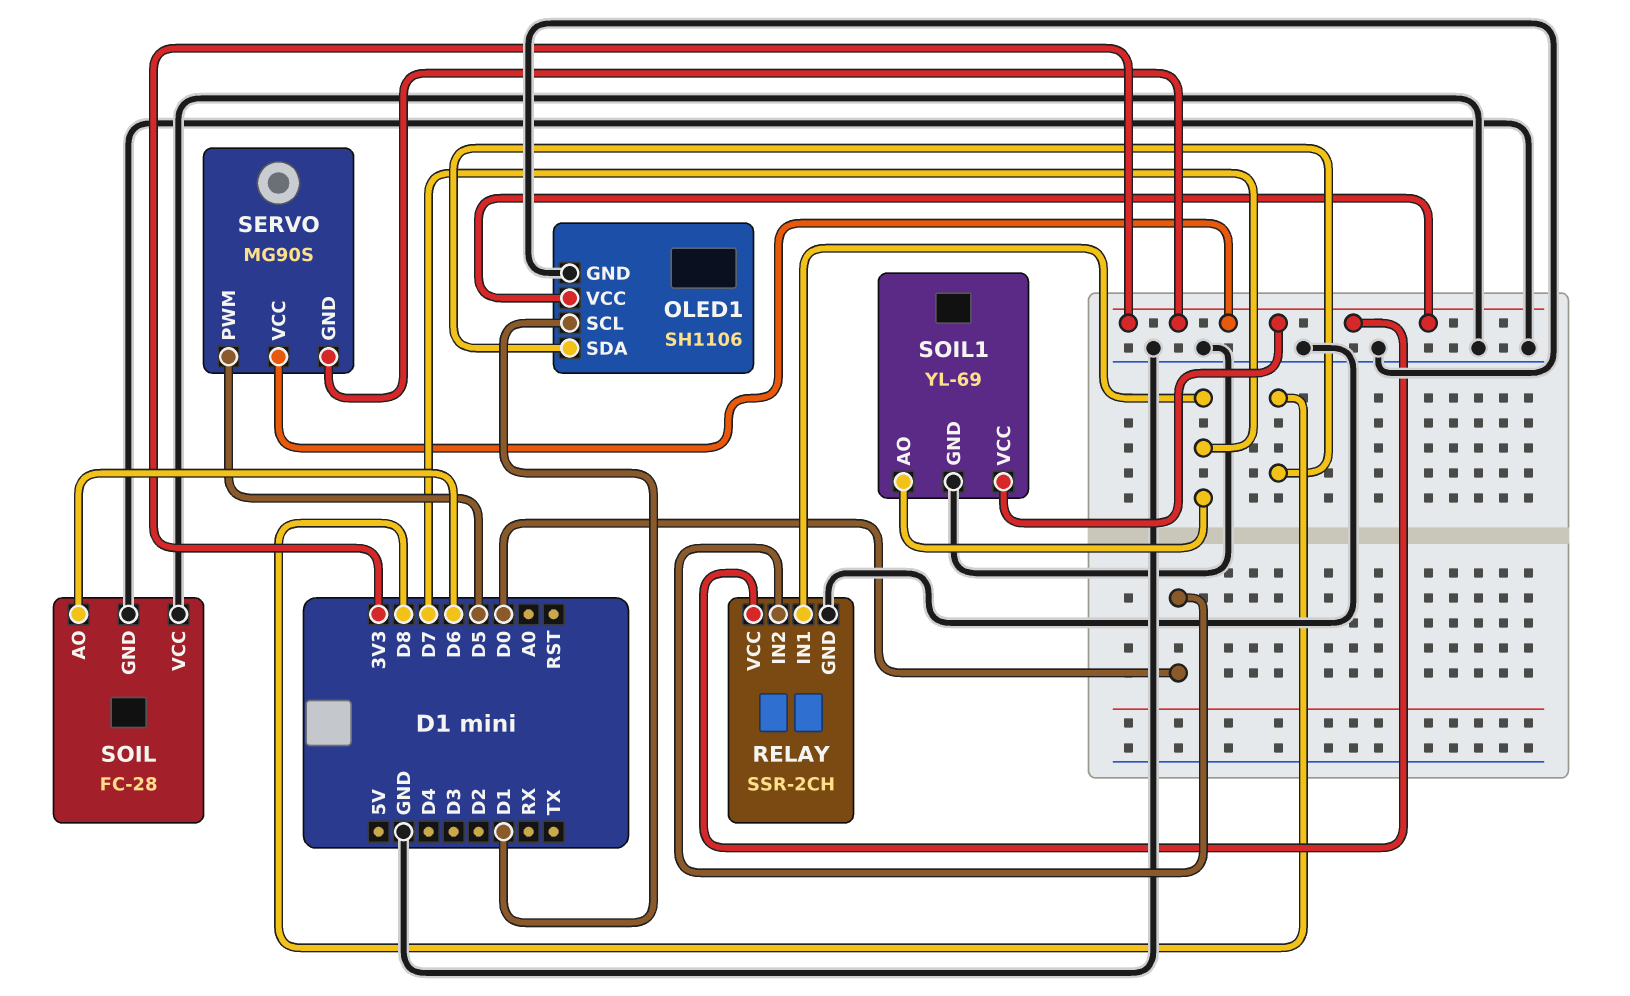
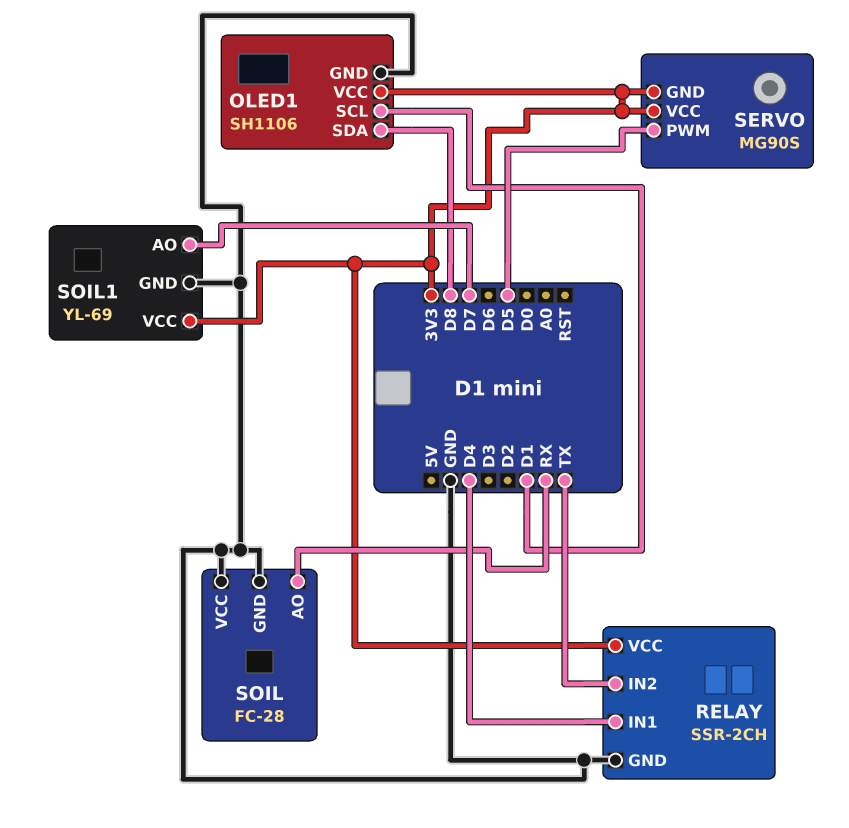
RELAY pin IN1: D7 -> D4
RELAY pin IN2: D0 -> TX
SOIL pin AO: D6 -> RX

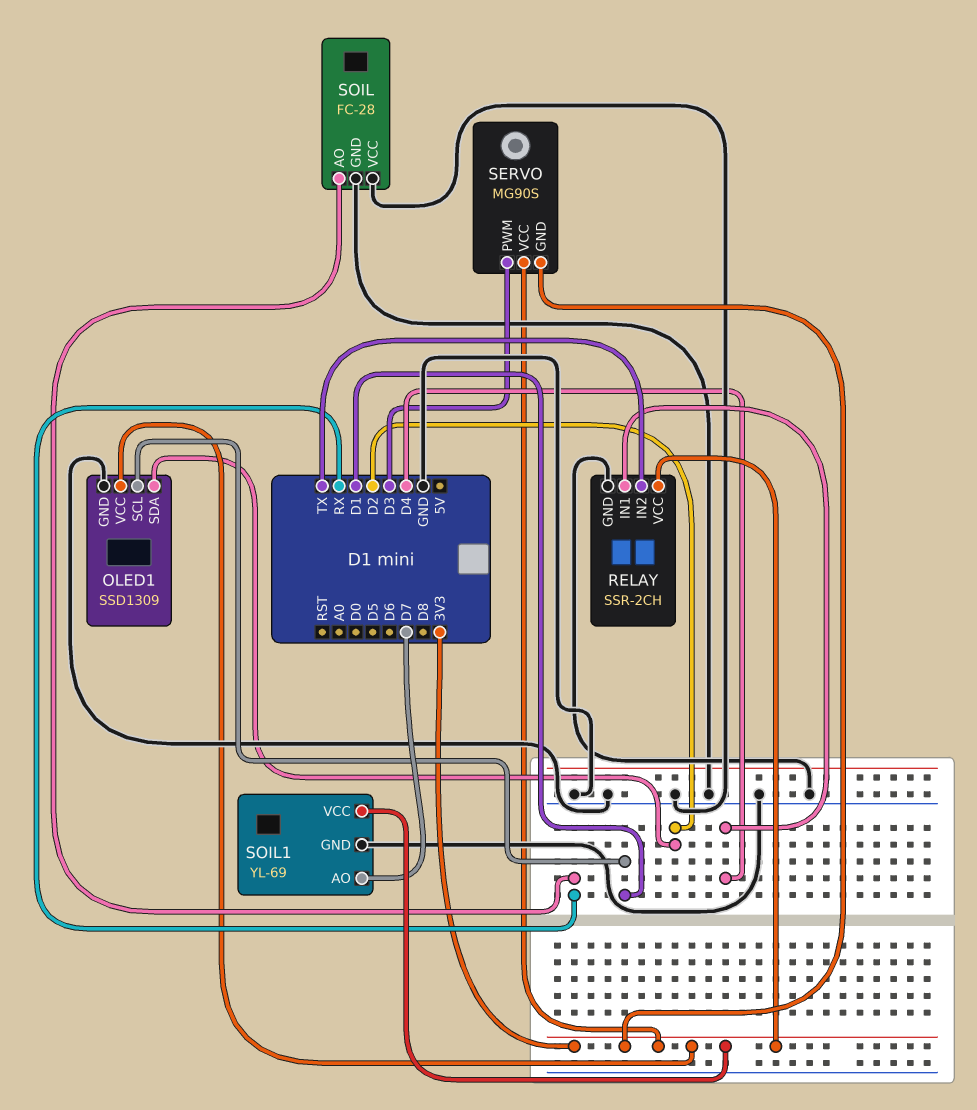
OLED1: SH1106 -> SSD1309
OLED1 pin SDA: D8 -> D2
SERVO pin PWM: D5 -> D3

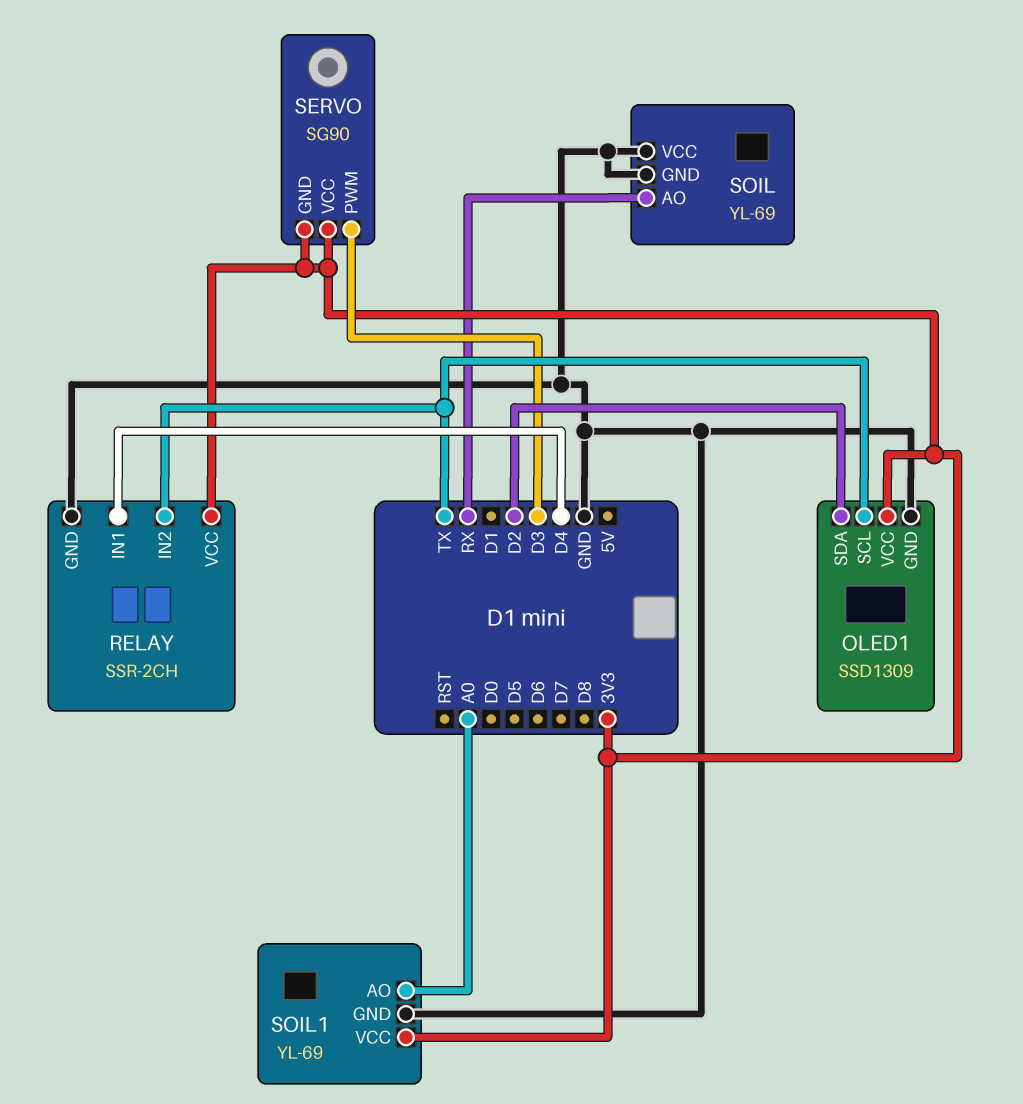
OLED1 pin SCL: D1 -> TX
SERVO: MG90S -> SG90
SOIL: FC-28 -> YL-69
SOIL1 pin AO: D7 -> A0

